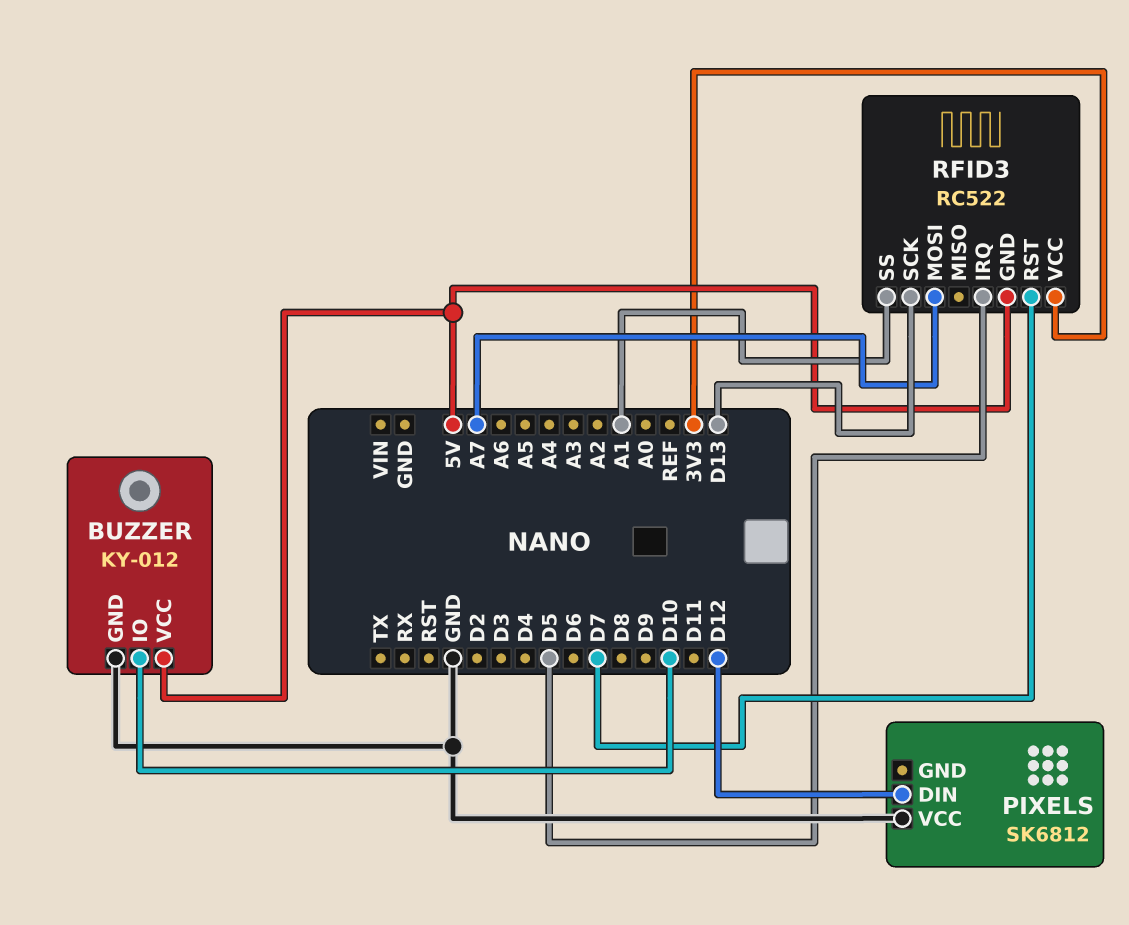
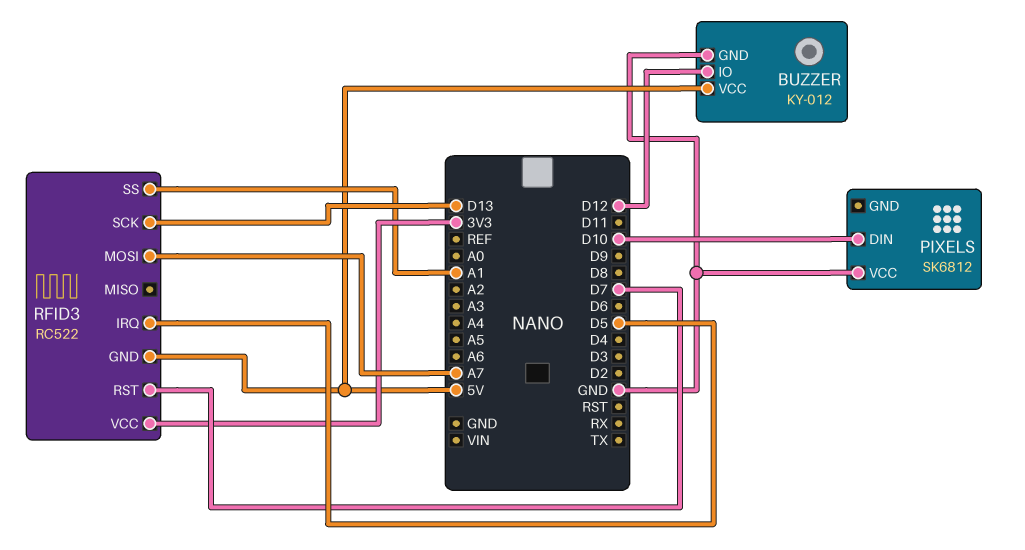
BUZZER pin IO: D10 -> D12
PIXELS pin DIN: D12 -> D10

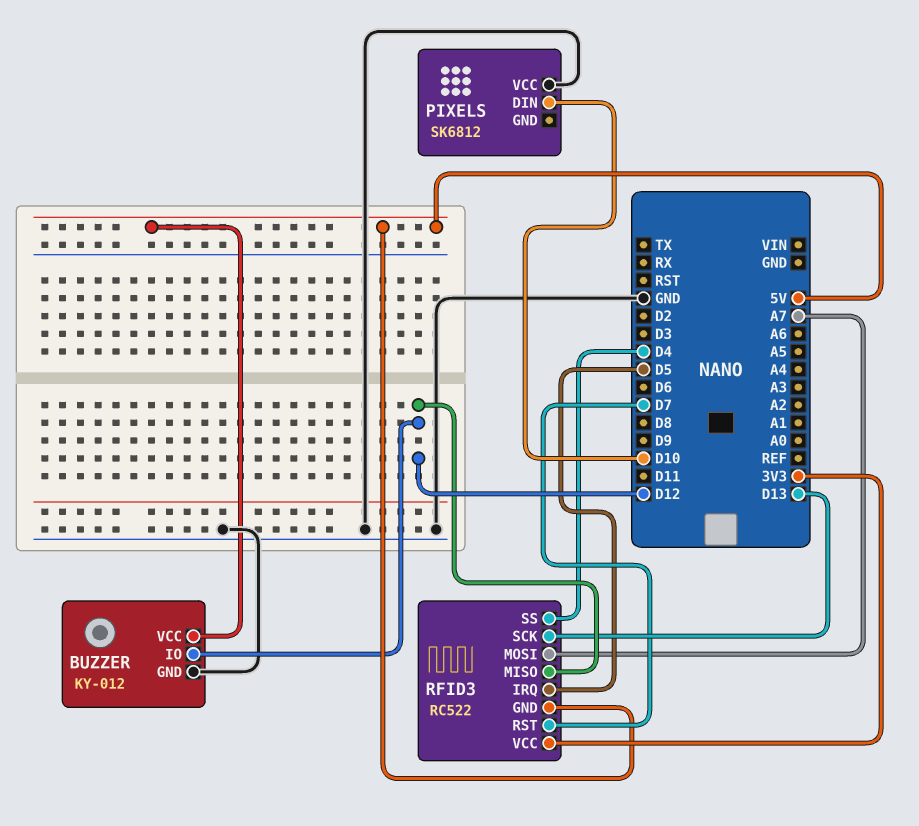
RFID3 pin MISO: none -> D12
RFID3 pin SS: A1 -> D4

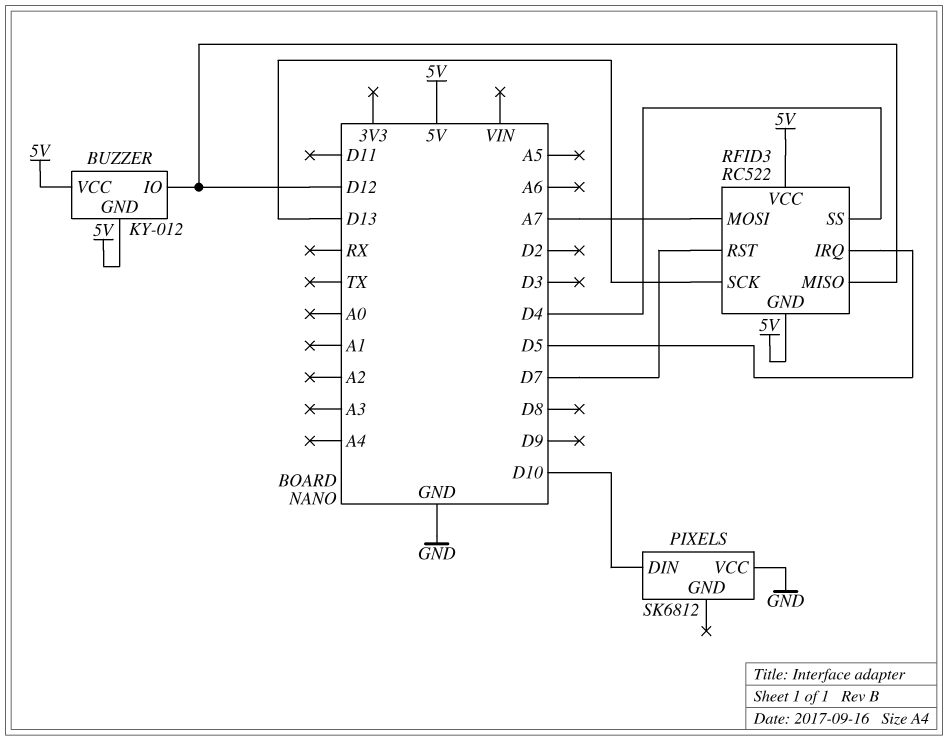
BUZZER pin GND: GND -> 5V
RFID3 pin VCC: 3V3 -> 5V

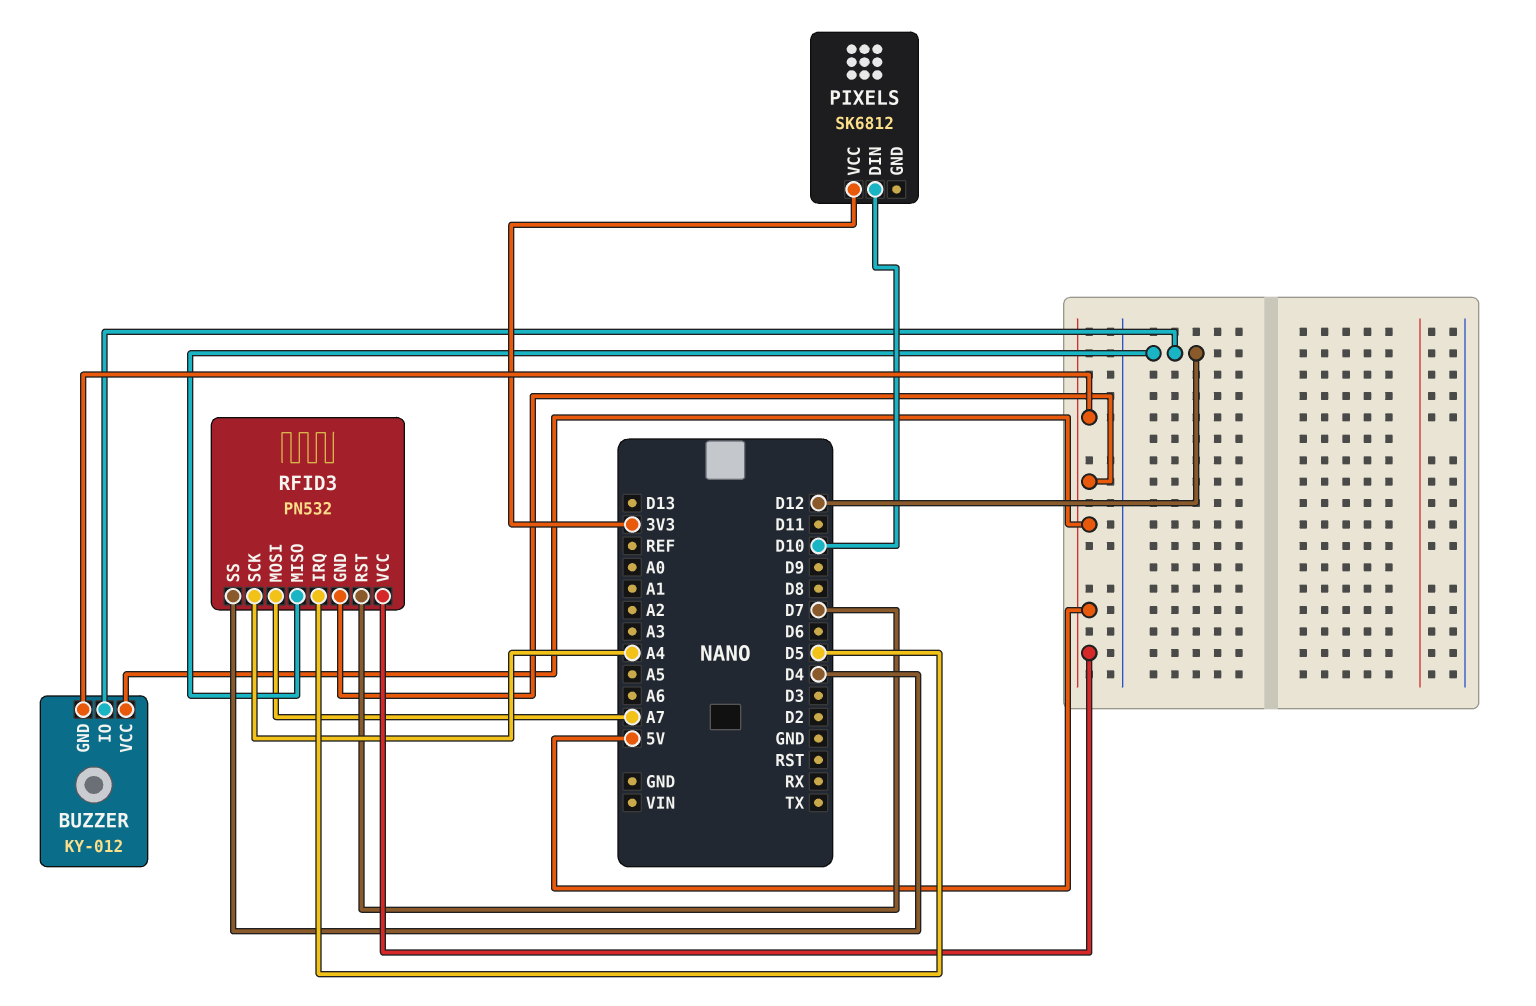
PIXELS pin VCC: GND -> 3V3
RFID3: RC522 -> PN532
RFID3 pin SCK: D13 -> A4

